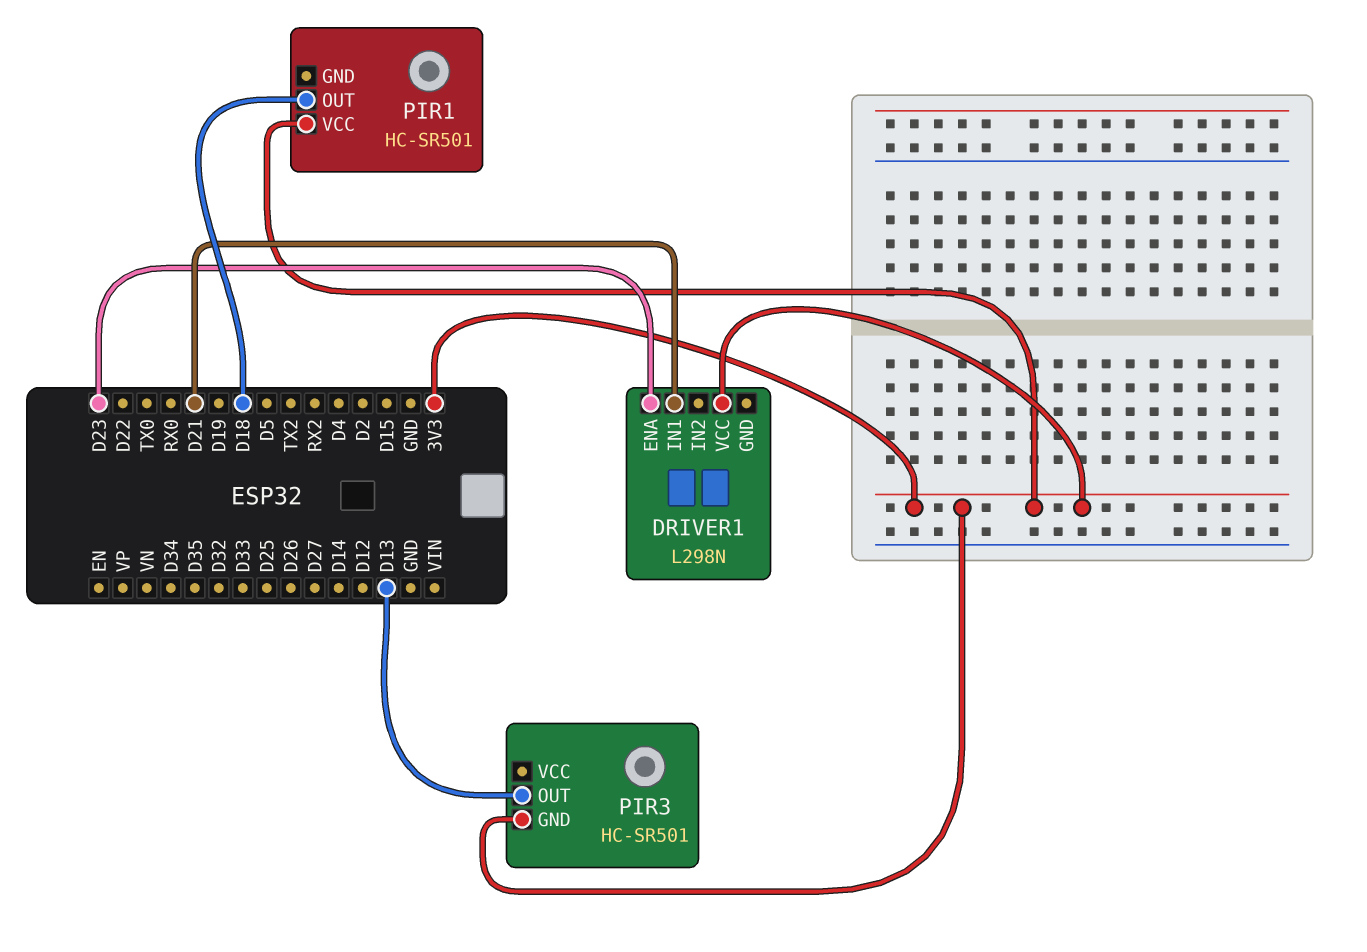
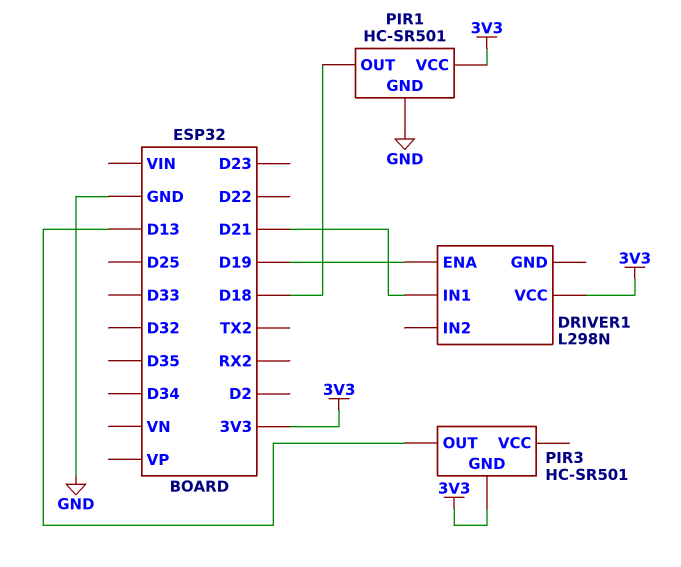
DRIVER1 pin ENA: D23 -> D19
PIR1 pin GND: none -> GND

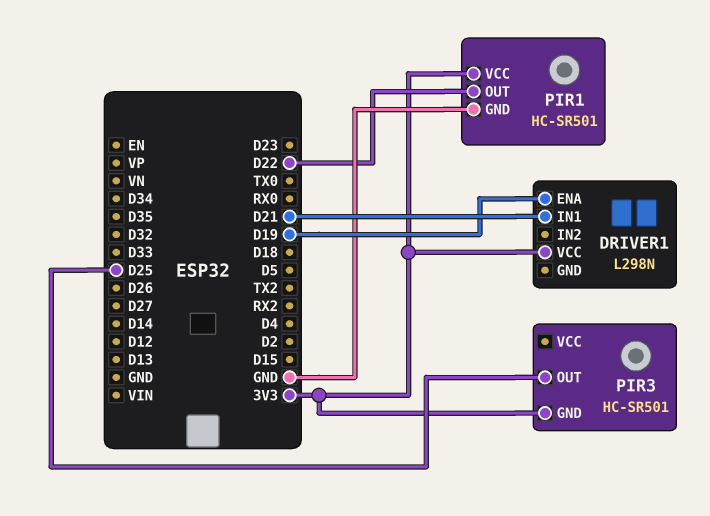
PIR1 pin OUT: D18 -> D22
PIR3 pin OUT: D13 -> D25

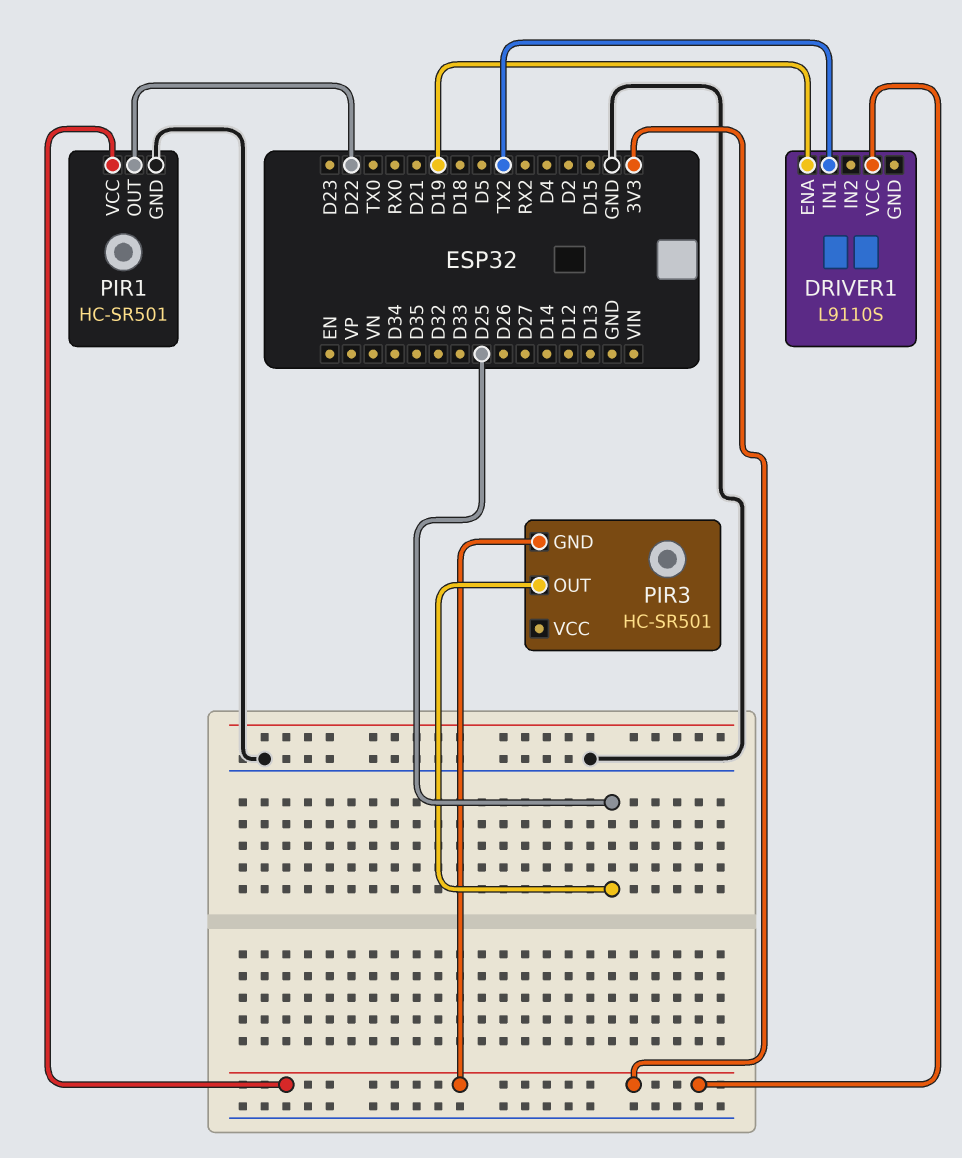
DRIVER1: L298N -> L9110S
DRIVER1 pin IN1: D21 -> TX2

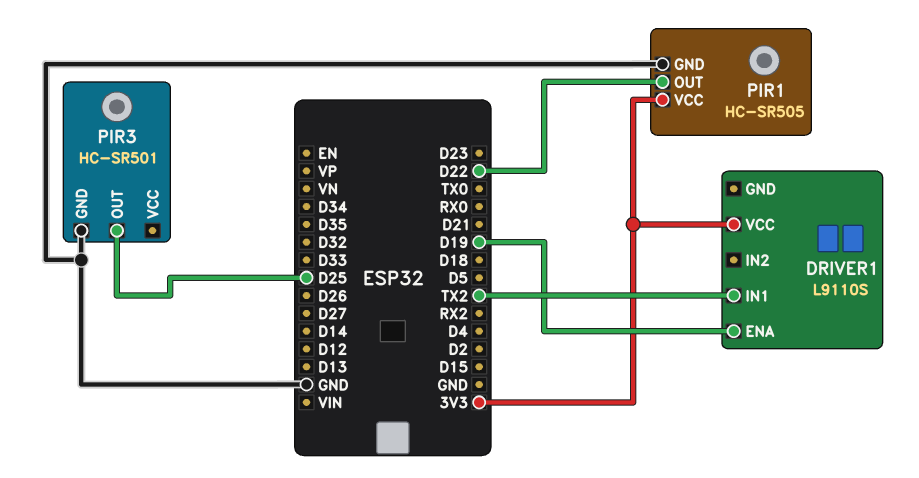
PIR1: HC-SR501 -> HC-SR505
PIR3 pin GND: 3V3 -> GND

